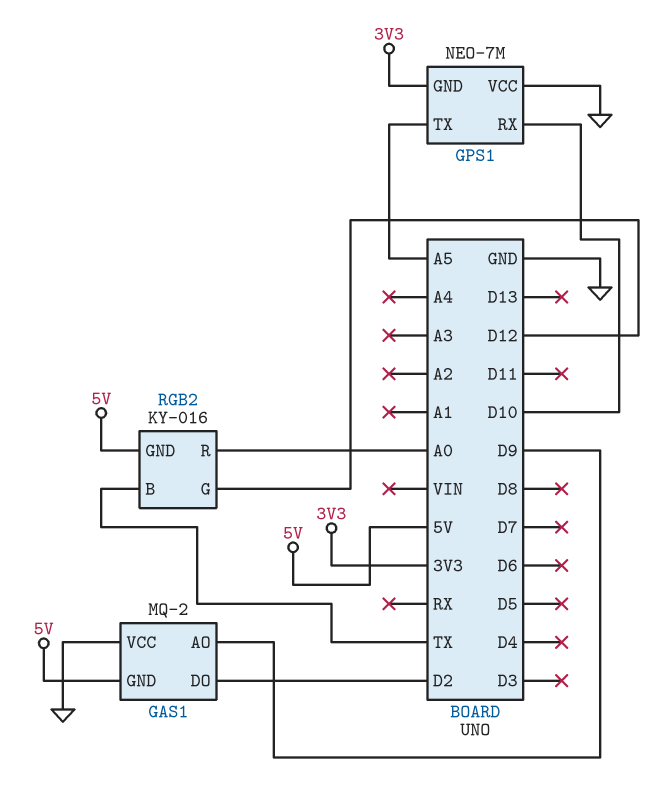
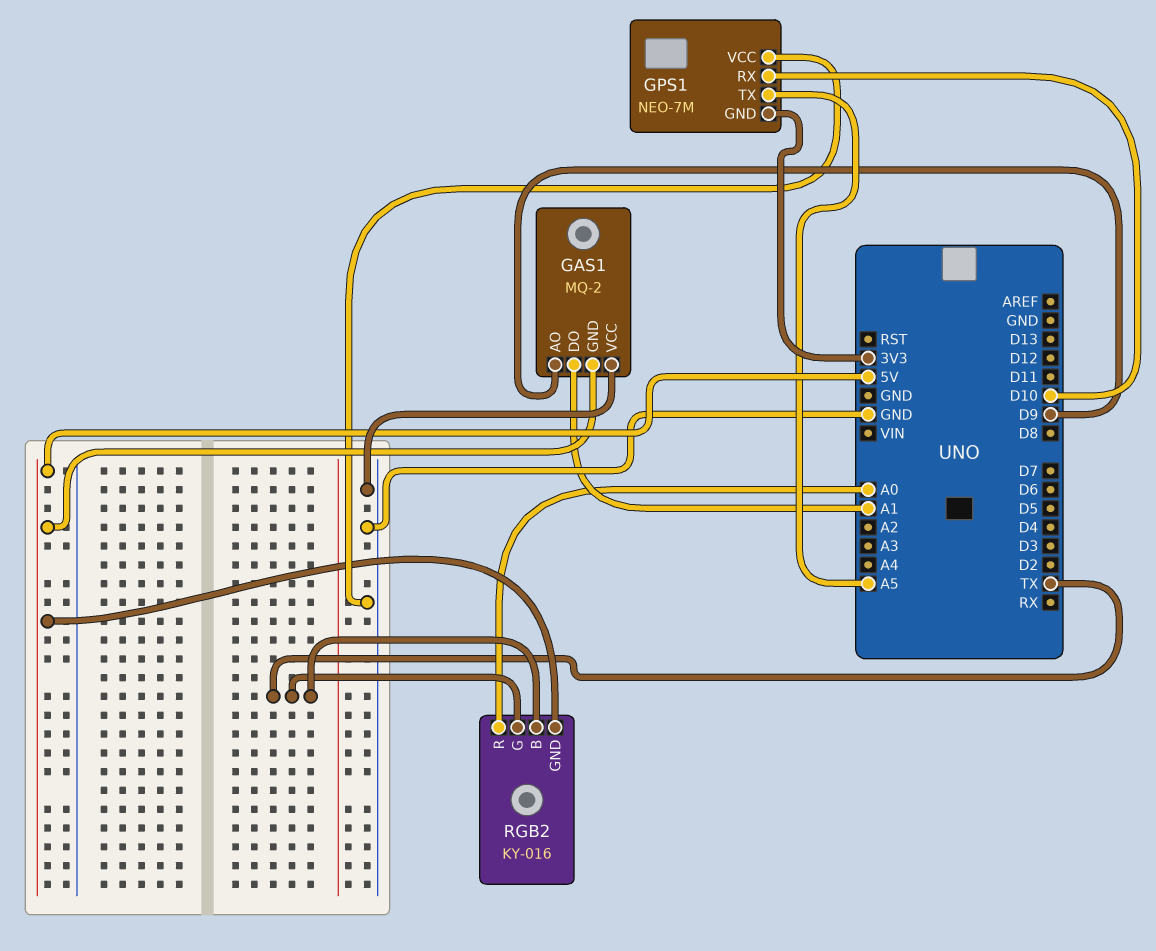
GAS1 pin DO: D2 -> A1
RGB2 pin G: D12 -> TX

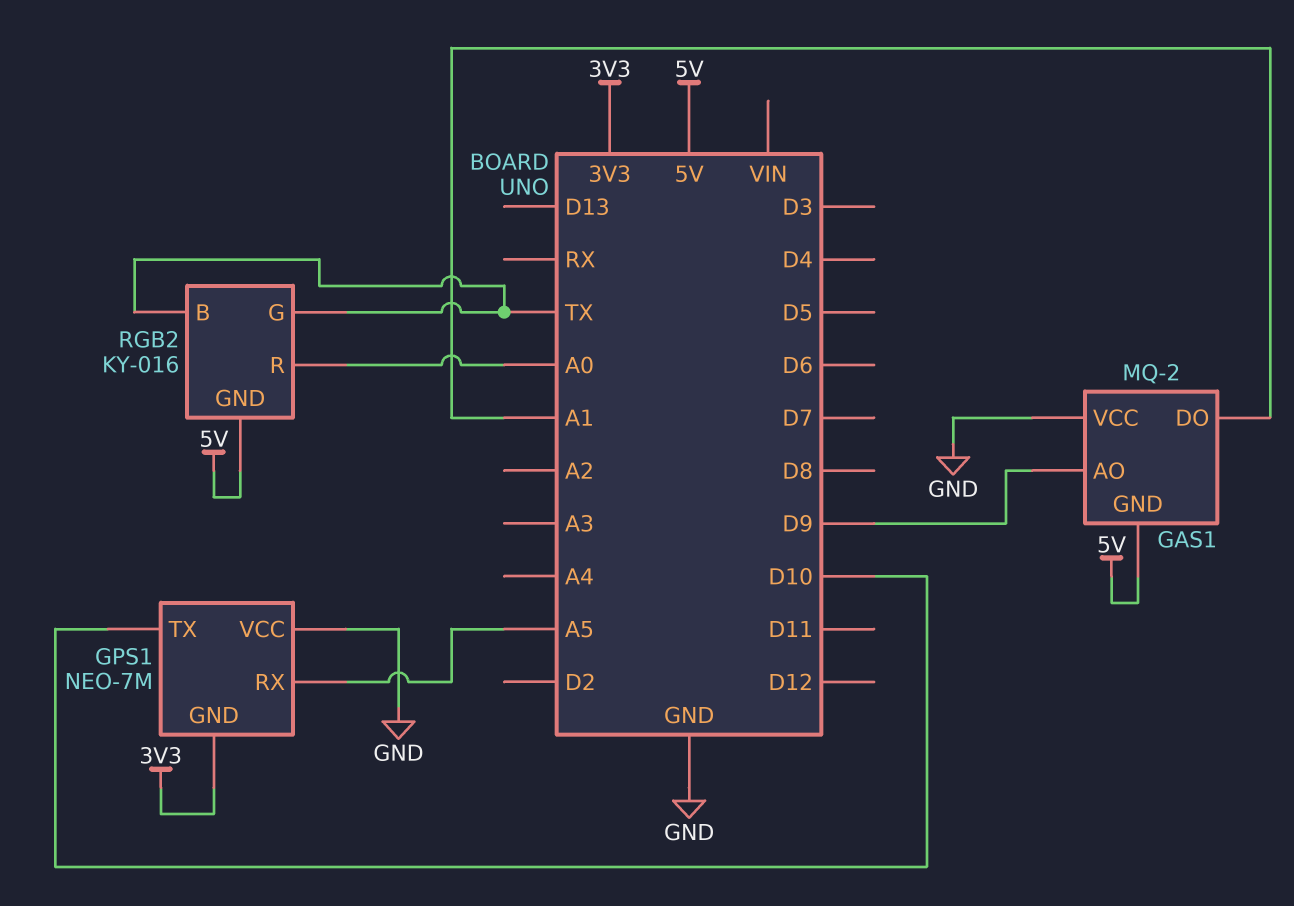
GPS1 pin RX: D10 -> A5
GPS1 pin TX: A5 -> D10

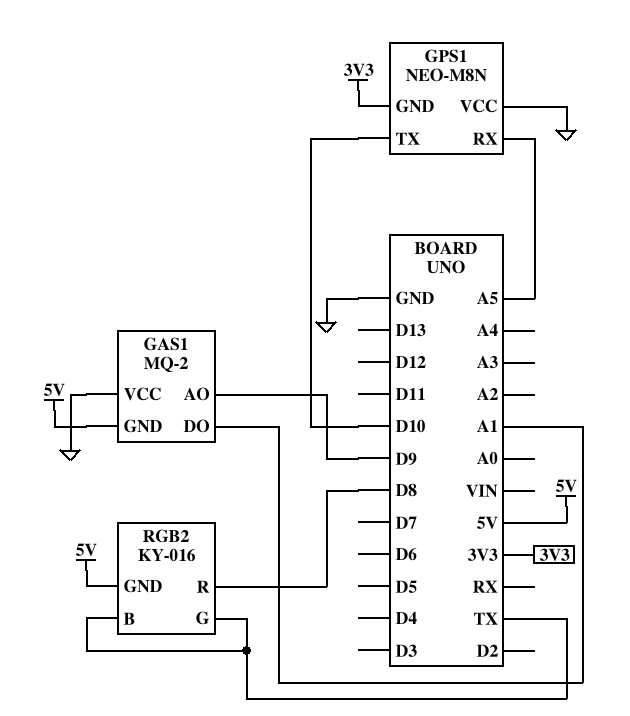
GPS1: NEO-7M -> NEO-M8N
RGB2 pin R: A0 -> D8

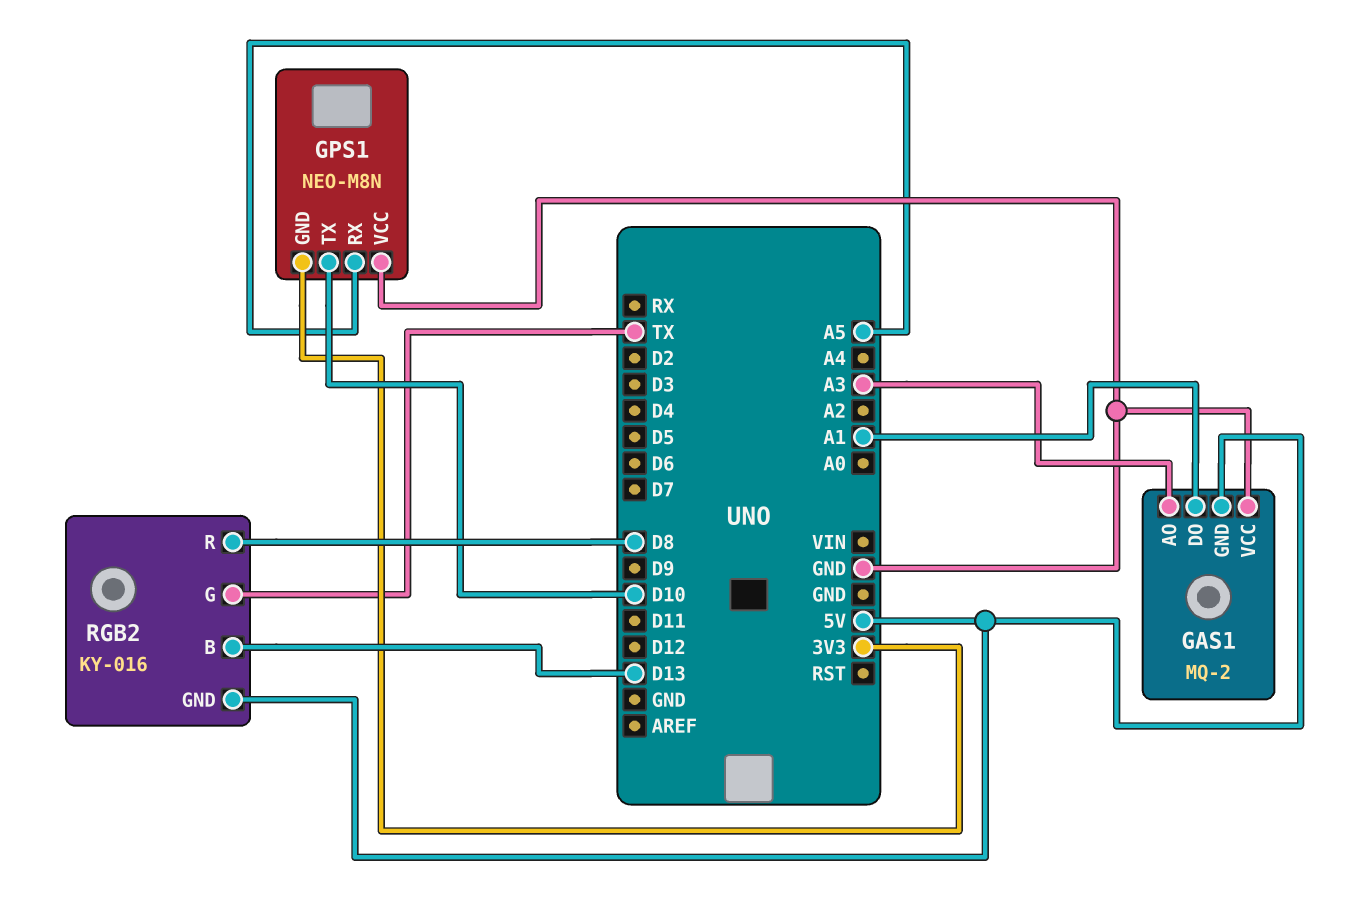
GAS1 pin AO: D9 -> A3
RGB2 pin B: TX -> D13

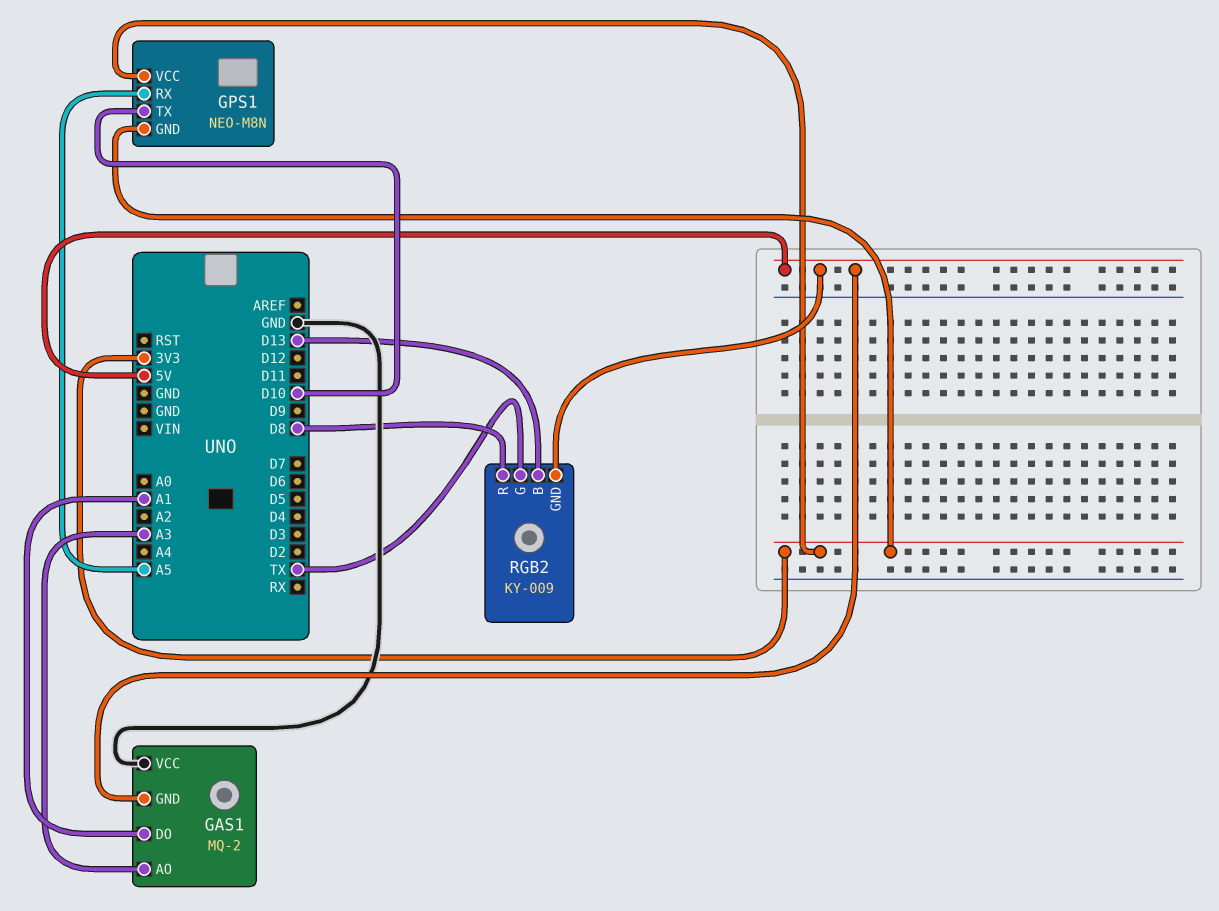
GPS1 pin VCC: GND -> 3V3
RGB2: KY-016 -> KY-009

